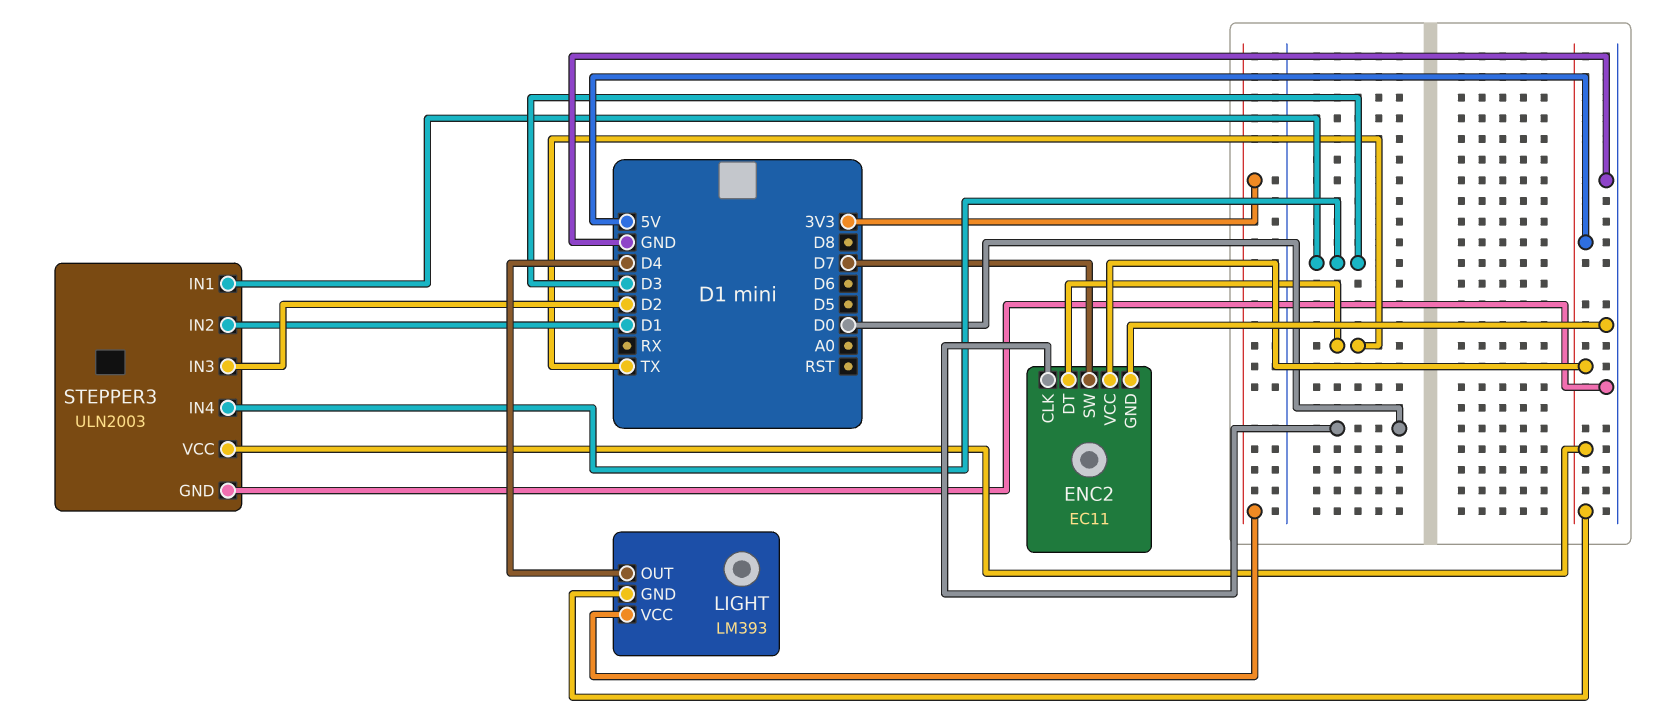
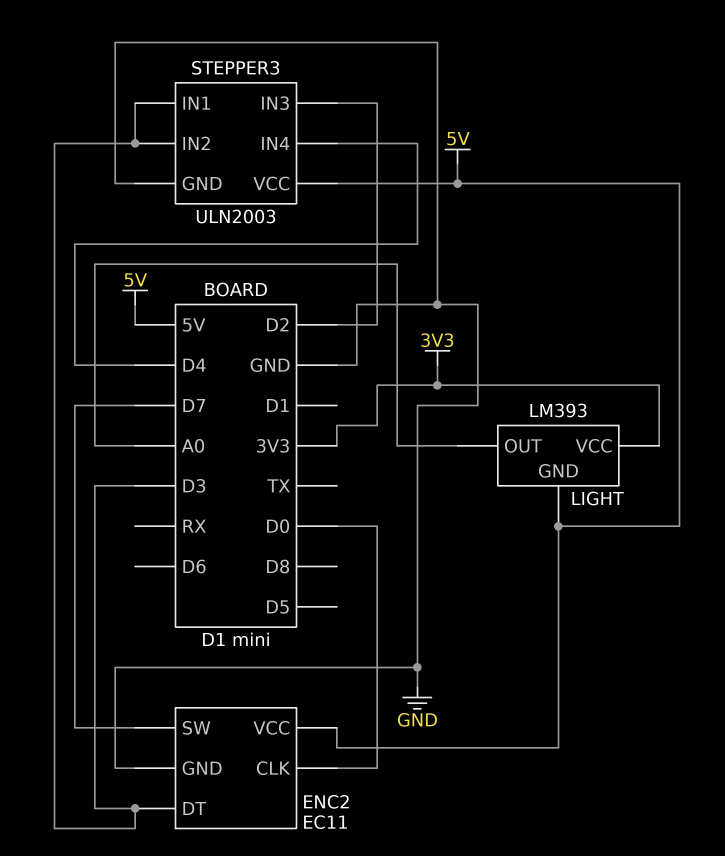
ENC2 pin DT: TX -> D3
LIGHT pin OUT: D4 -> A0
STEPPER3 pin IN2: D1 -> D3
STEPPER3 pin IN4: D3 -> D4

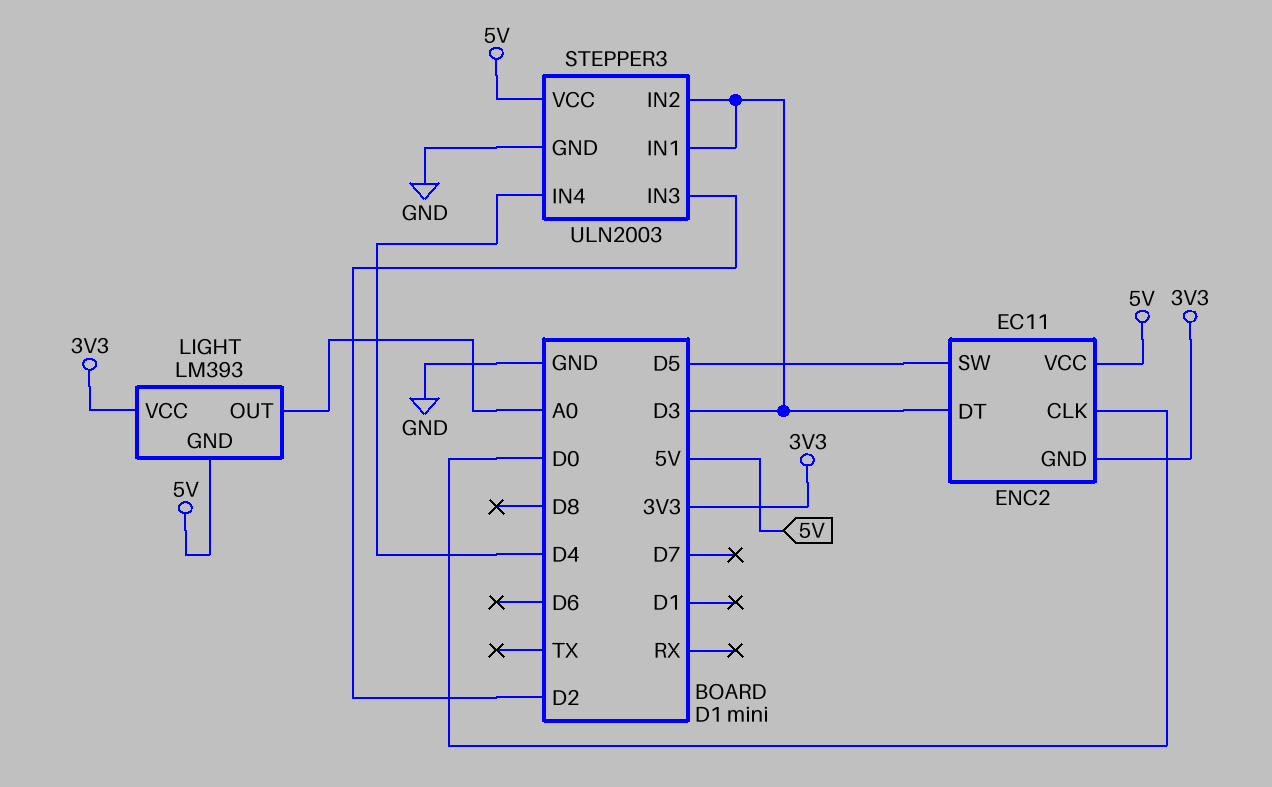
ENC2 pin GND: GND -> 3V3
ENC2 pin SW: D7 -> D5

